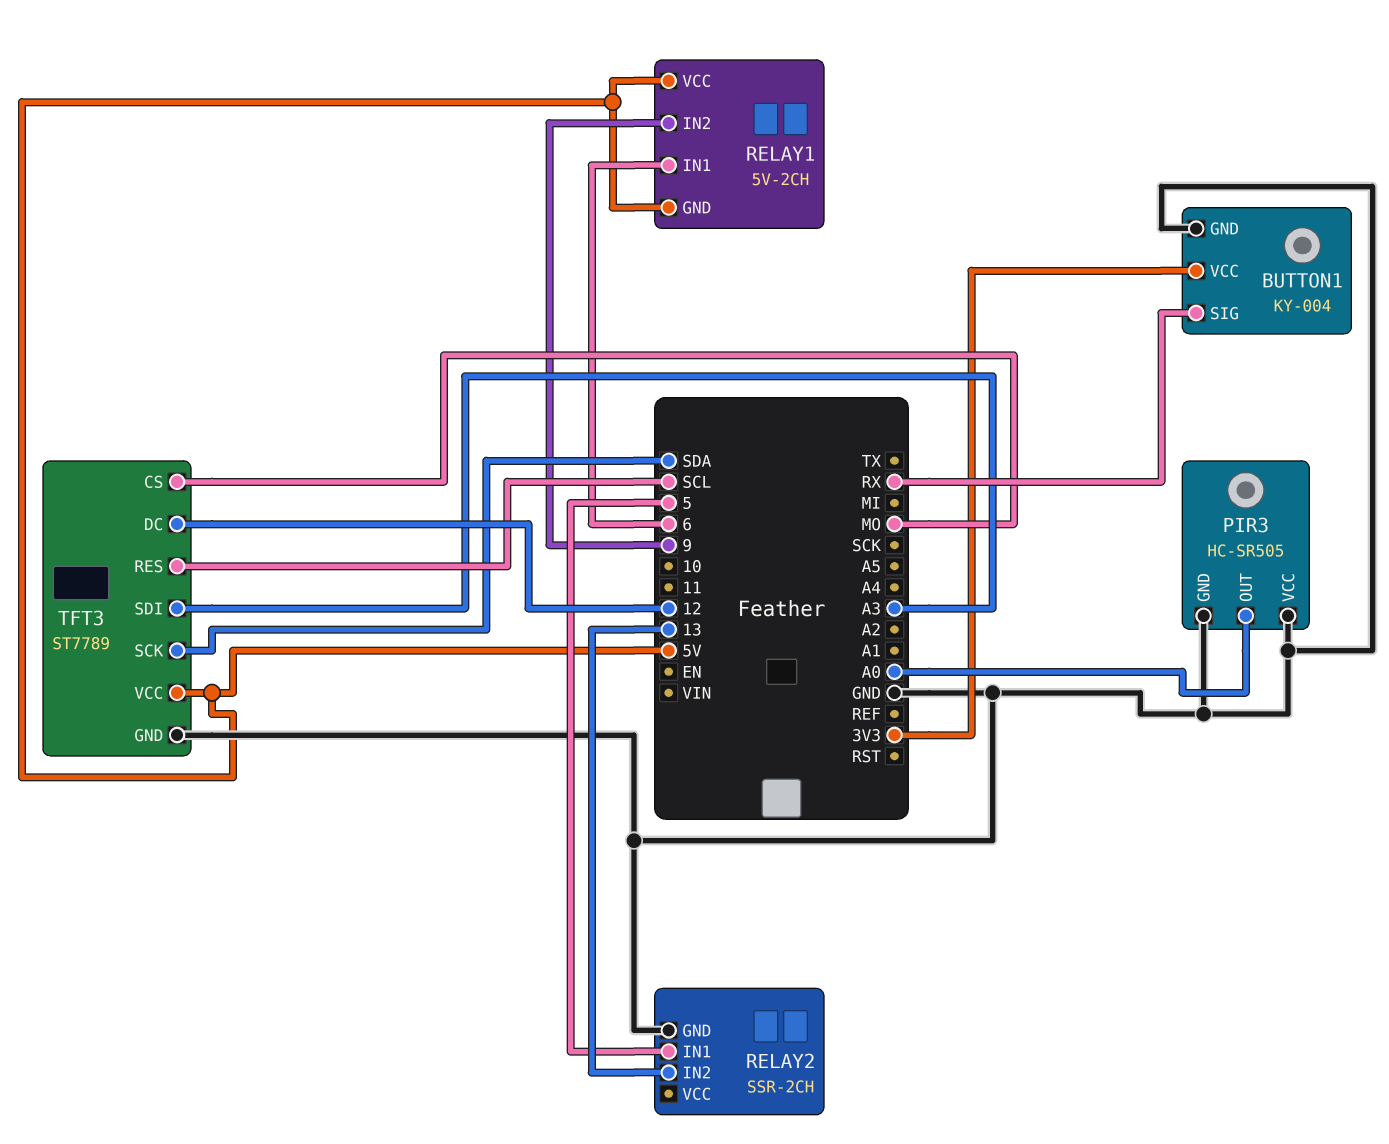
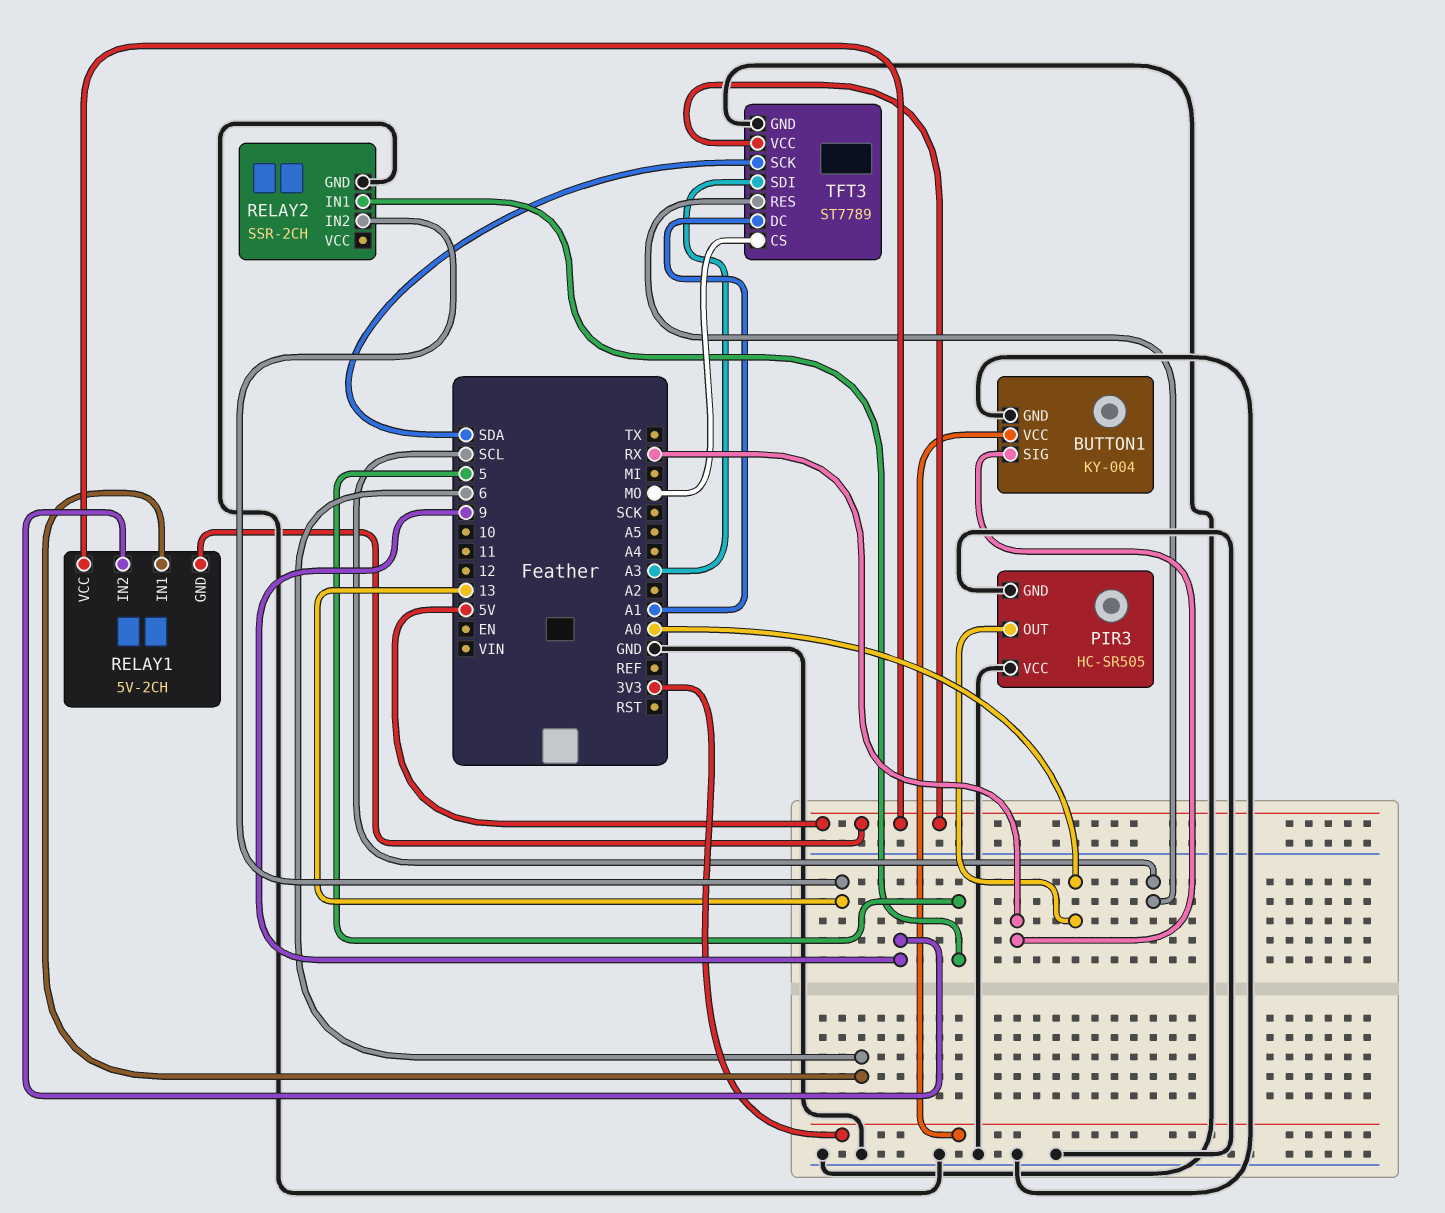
TFT3 pin DC: 12 -> A1

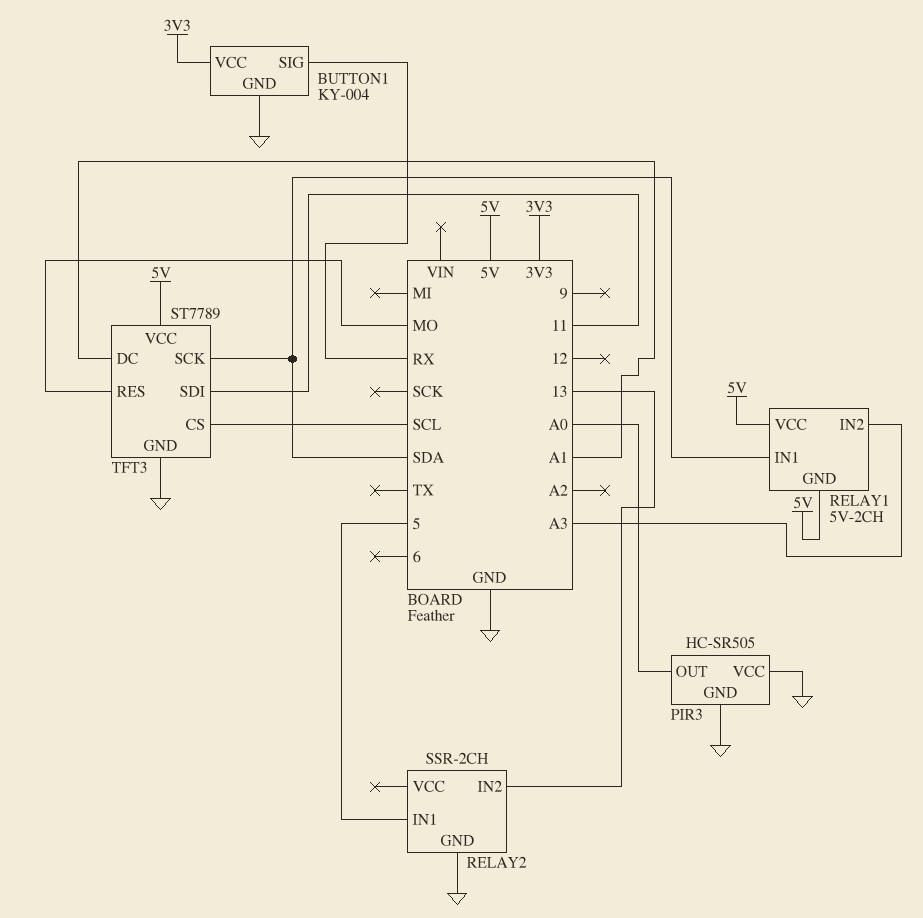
RELAY1 pin IN1: 6 -> SDA
RELAY1 pin IN2: 9 -> A3
TFT3 pin CS: MO -> SCL
TFT3 pin RES: SCL -> MO
TFT3 pin SDI: A3 -> 11

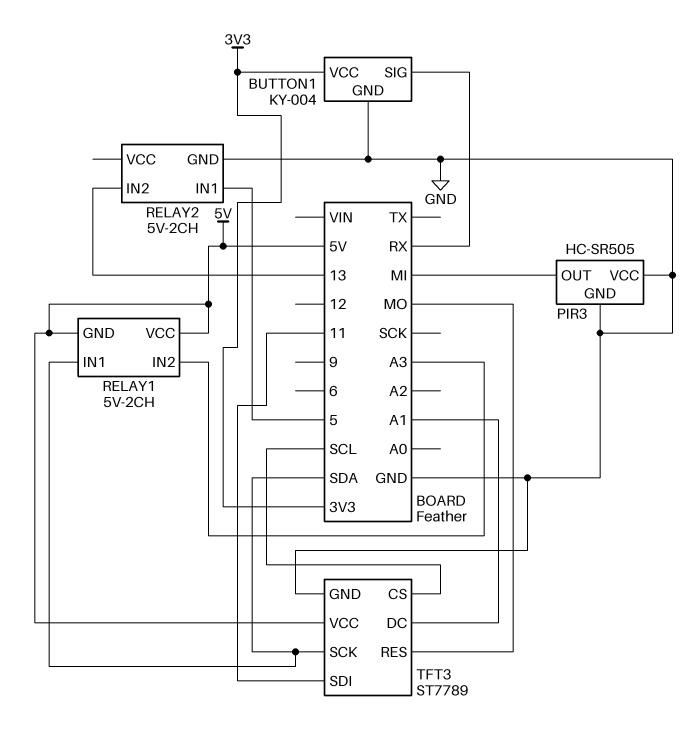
PIR3 pin OUT: A0 -> MI
RELAY2: SSR-2CH -> 5V-2CH

